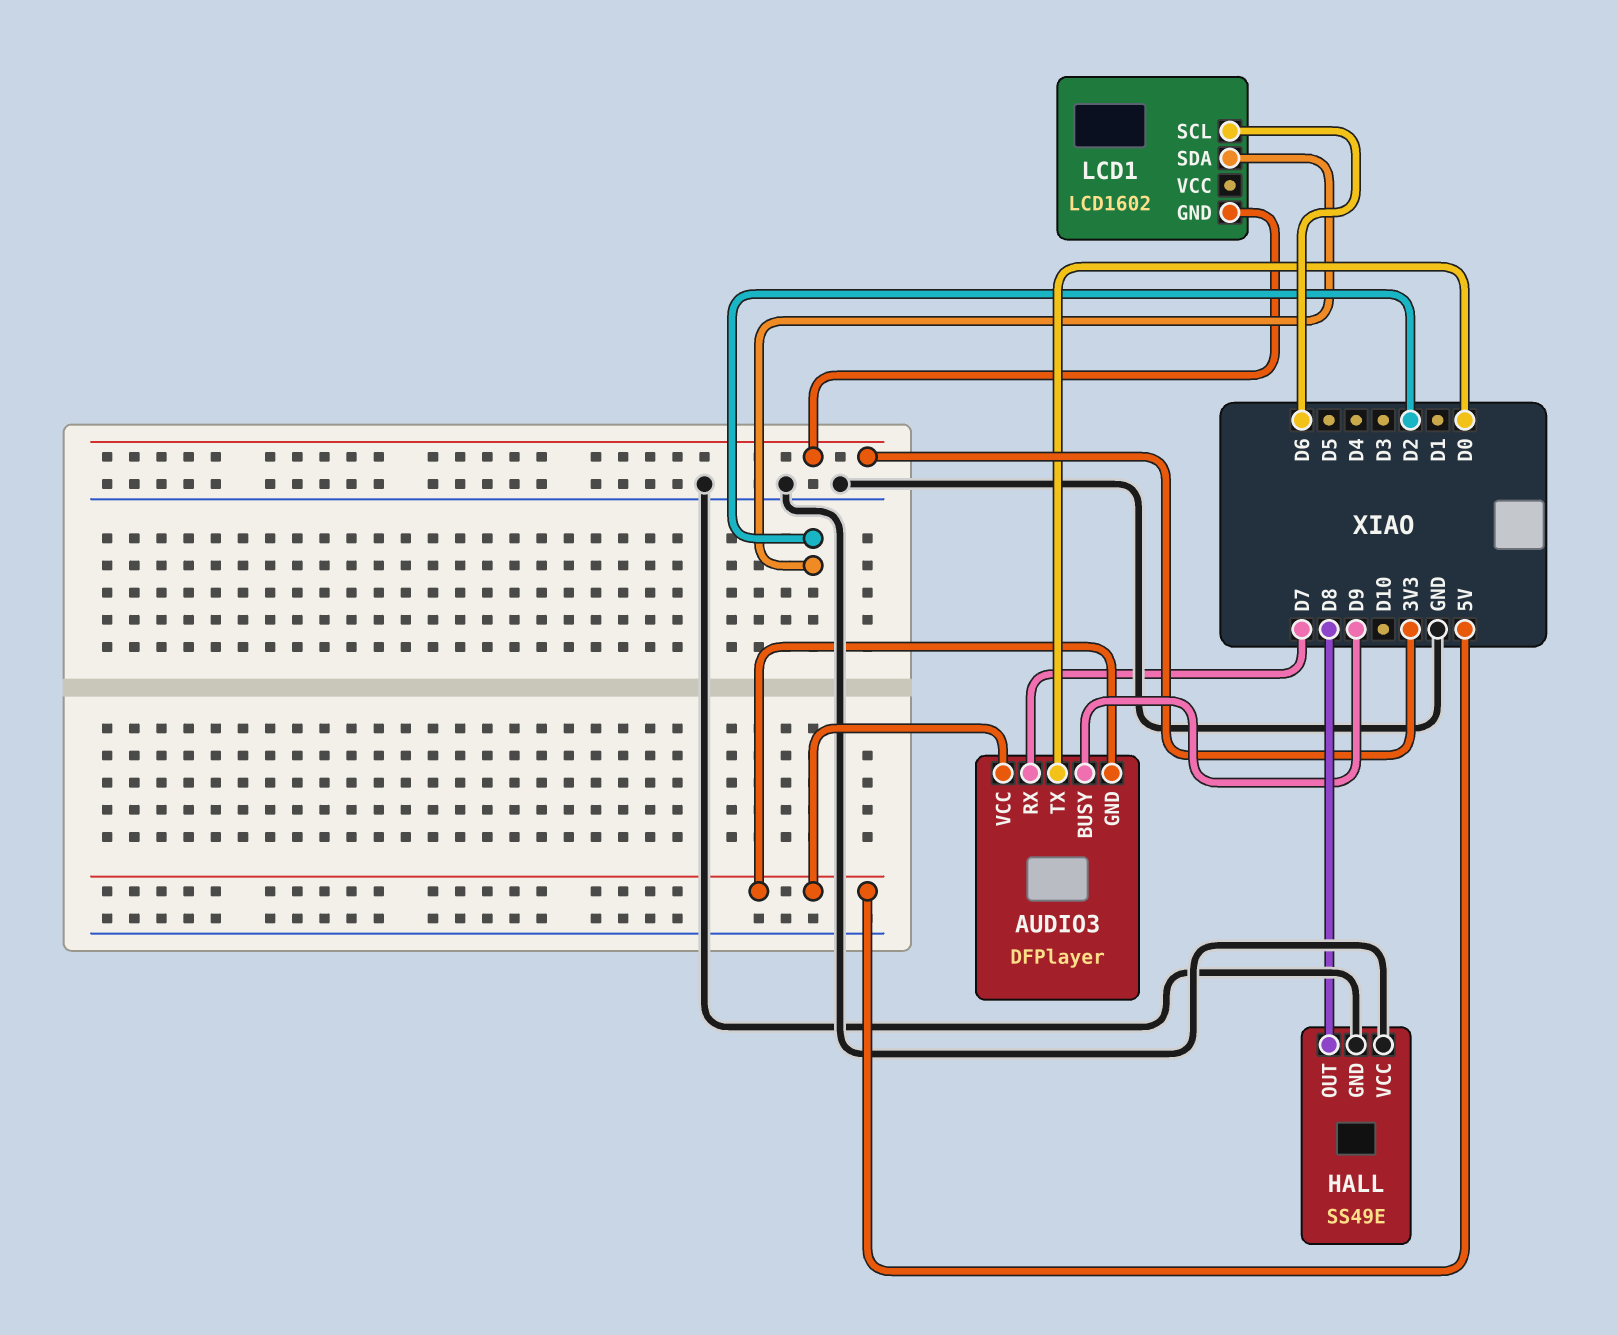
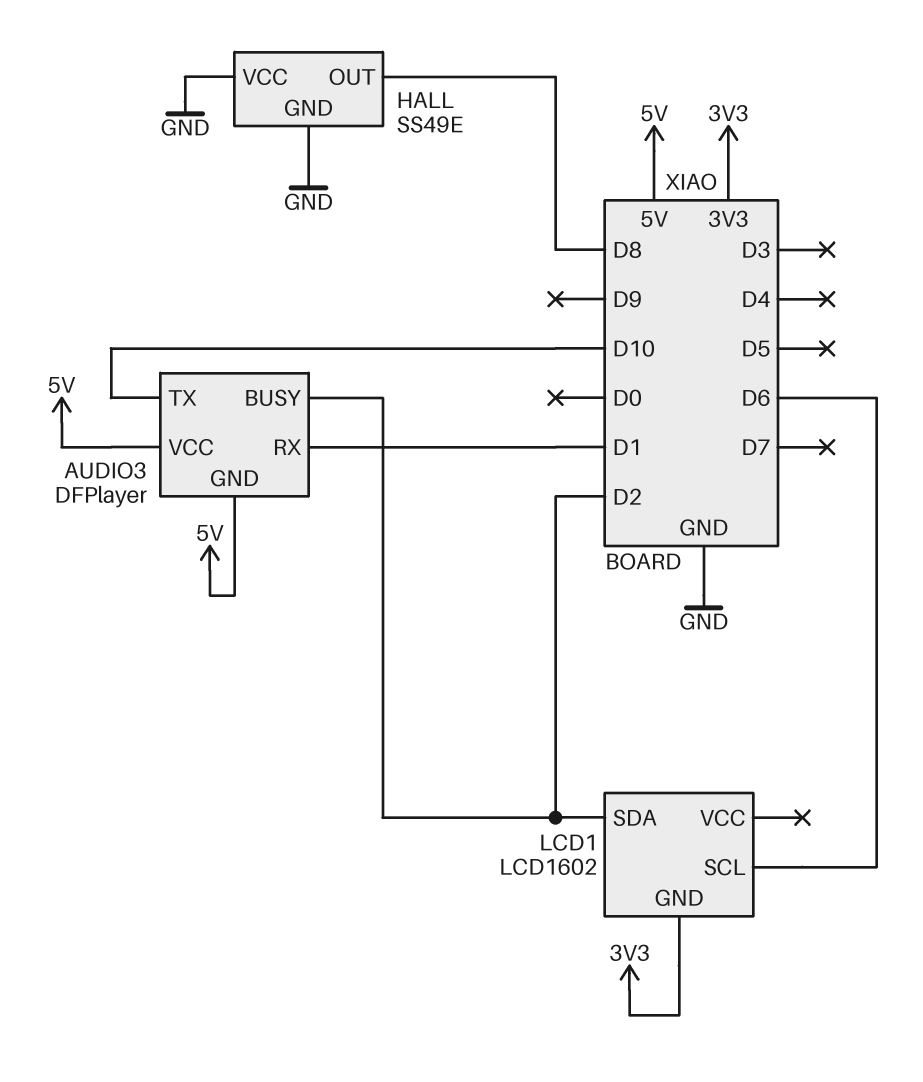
AUDIO3 pin BUSY: D9 -> D2
AUDIO3 pin RX: D7 -> D1
AUDIO3 pin TX: D0 -> D10

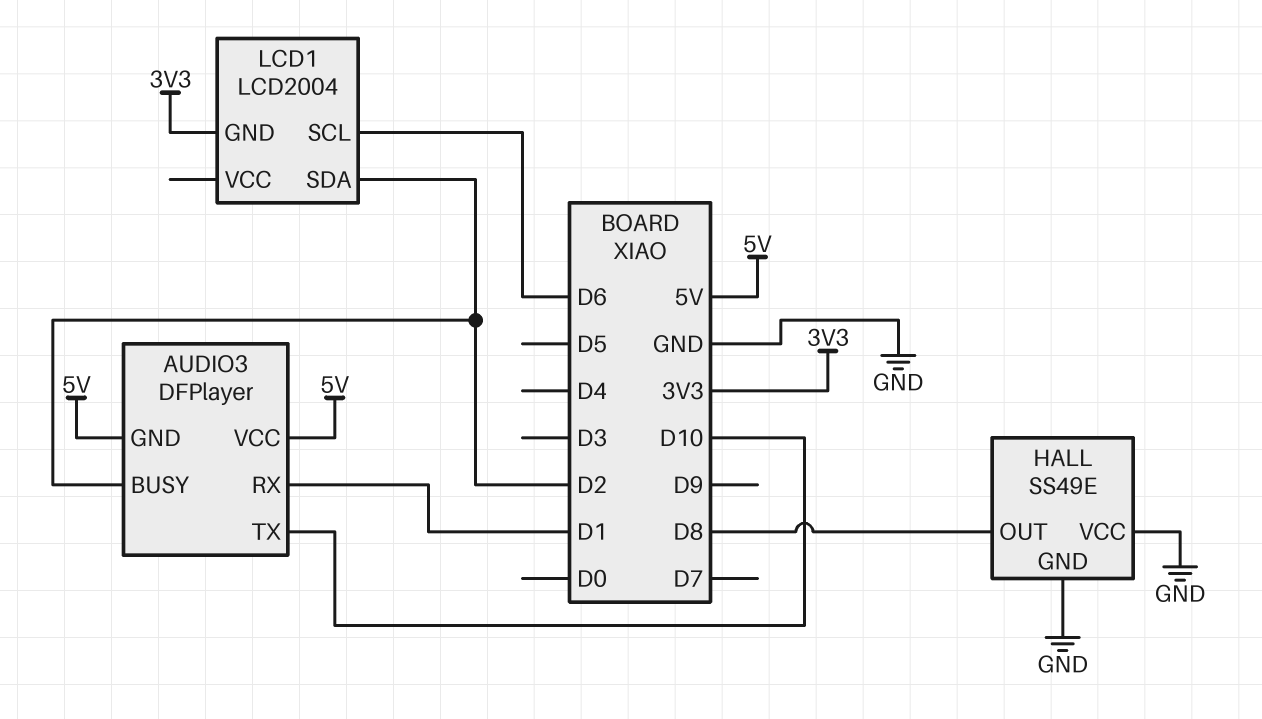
LCD1: LCD1602 -> LCD2004

